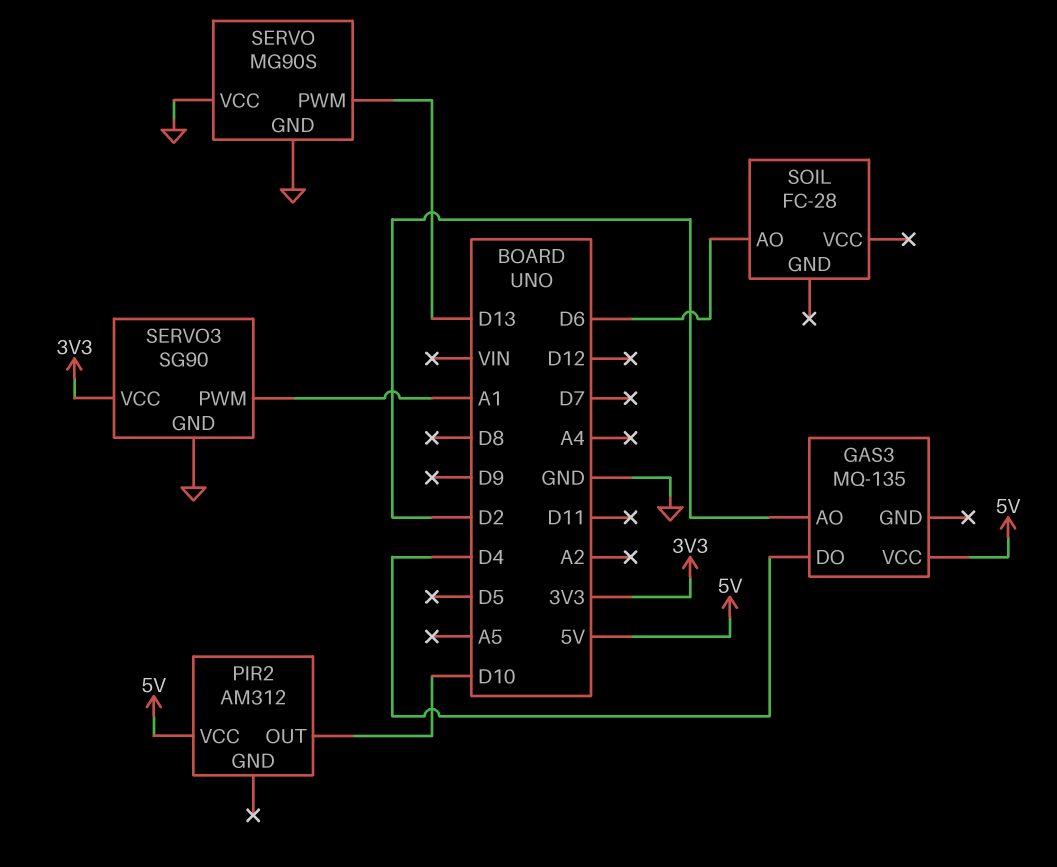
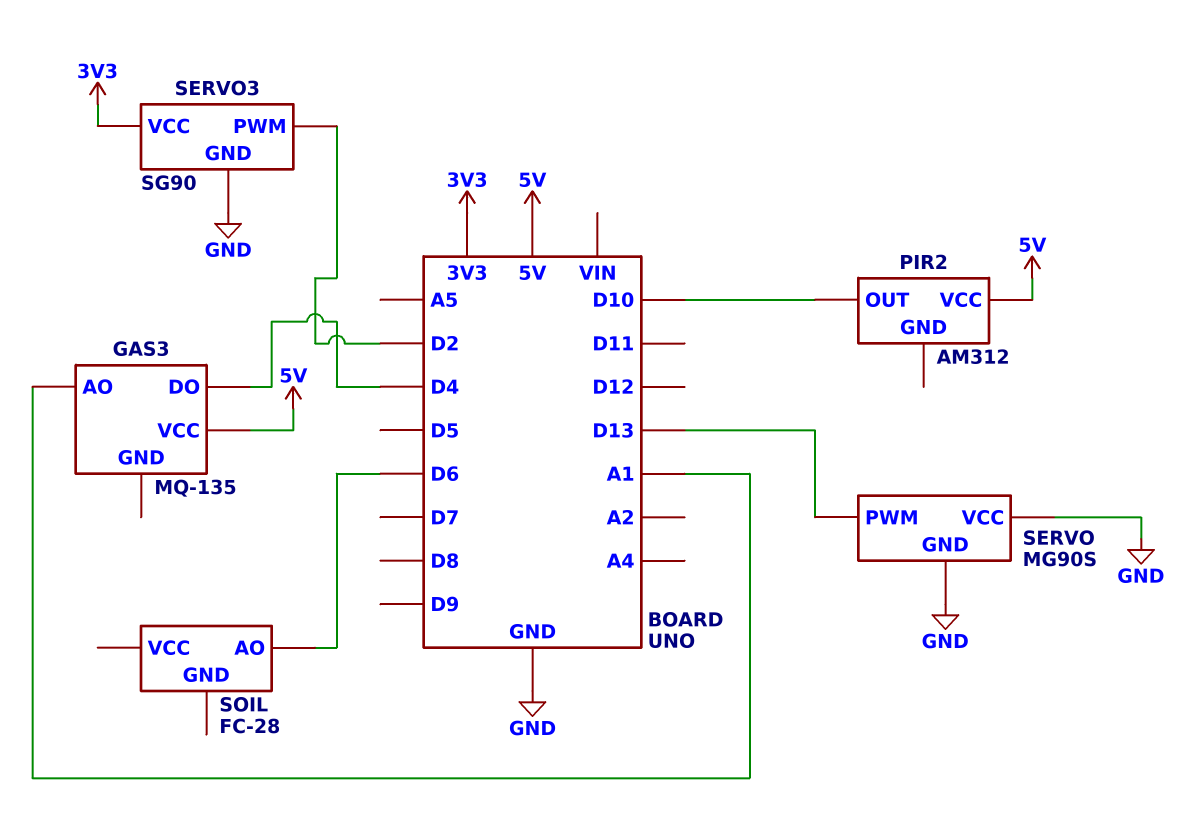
GAS3 pin AO: D2 -> A1
SERVO3 pin PWM: A1 -> D2

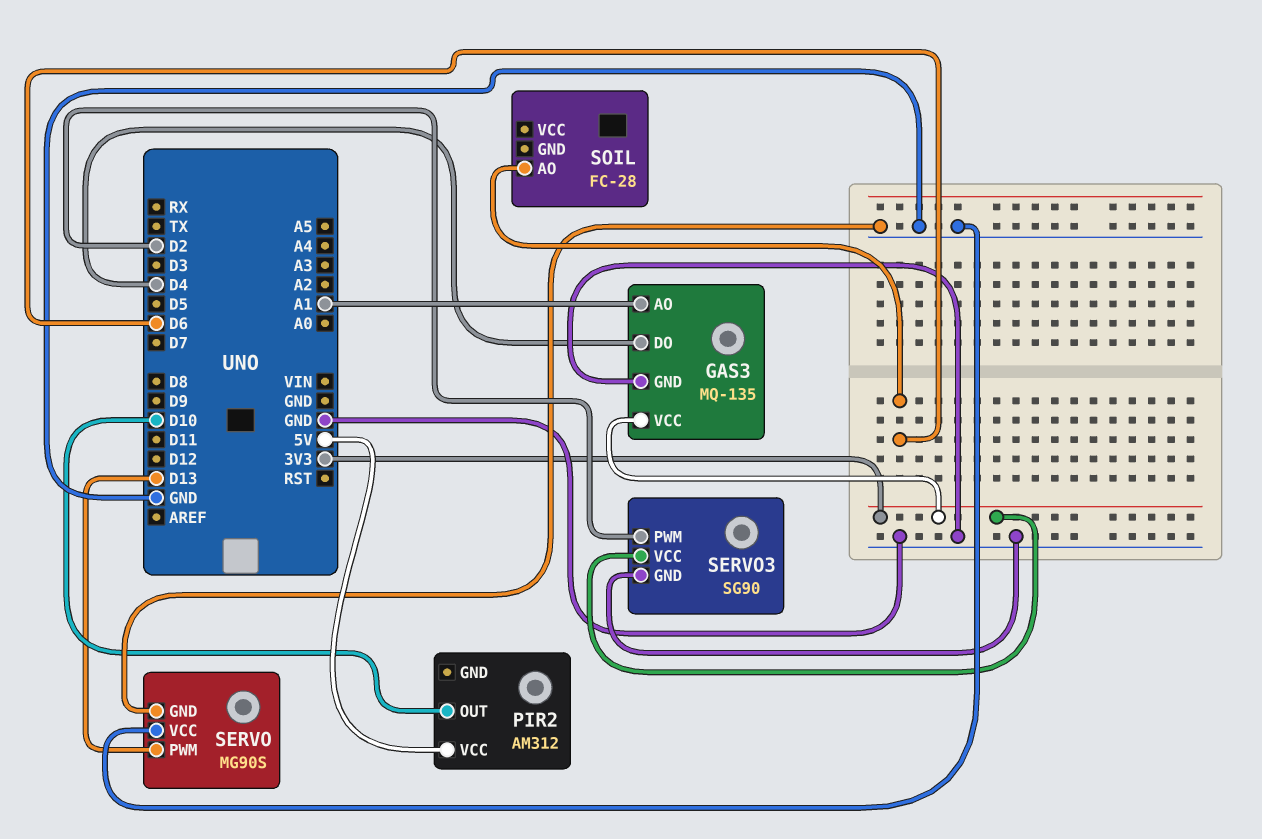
GAS3 pin GND: none -> GND
GAS3 pin VCC: 5V -> 3V3

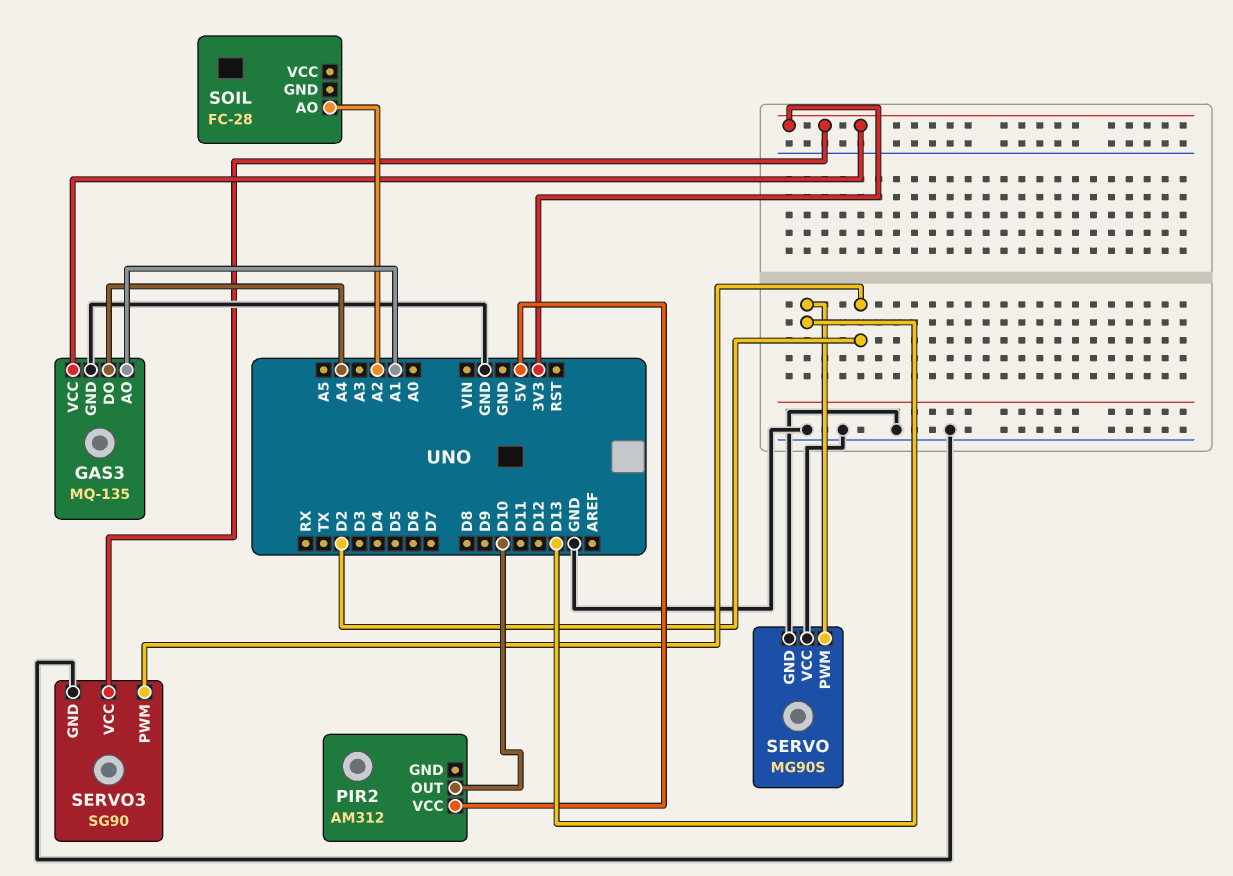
GAS3 pin DO: D4 -> A4
SOIL pin AO: D6 -> A2

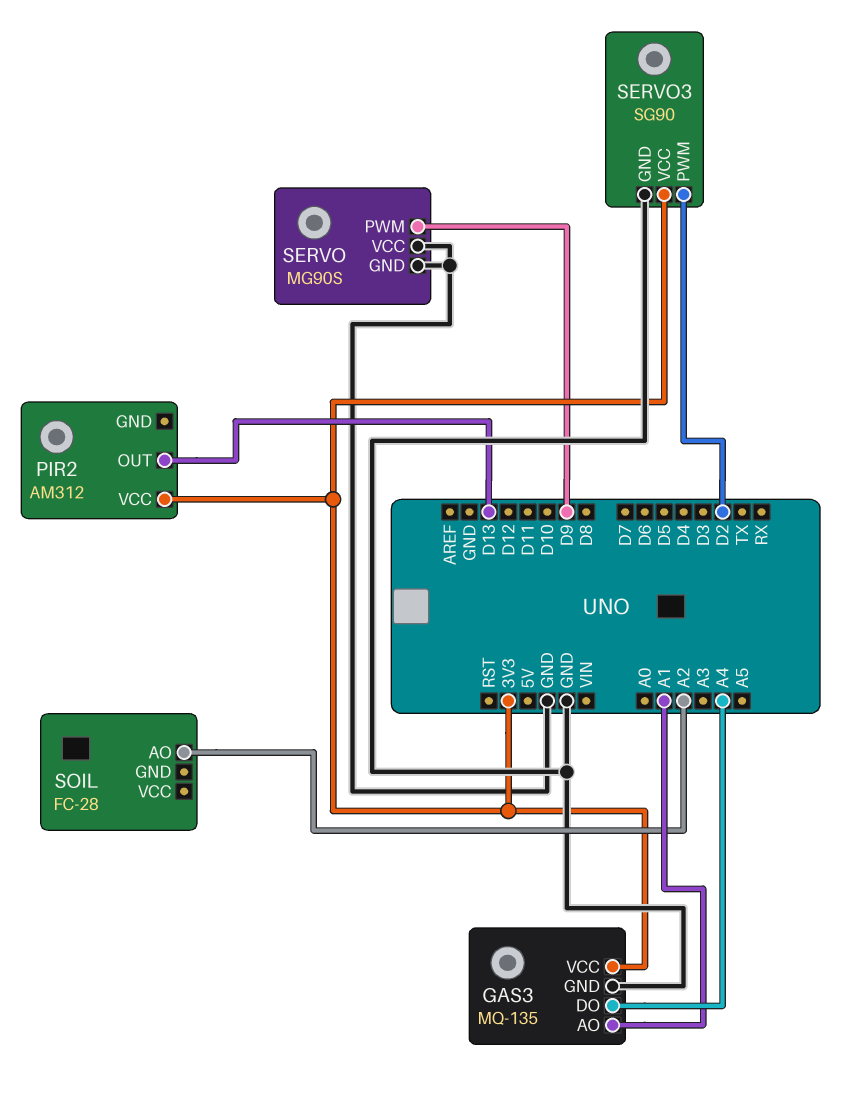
PIR2 pin OUT: D10 -> D13
PIR2 pin VCC: 5V -> 3V3
SERVO pin PWM: D13 -> D9

